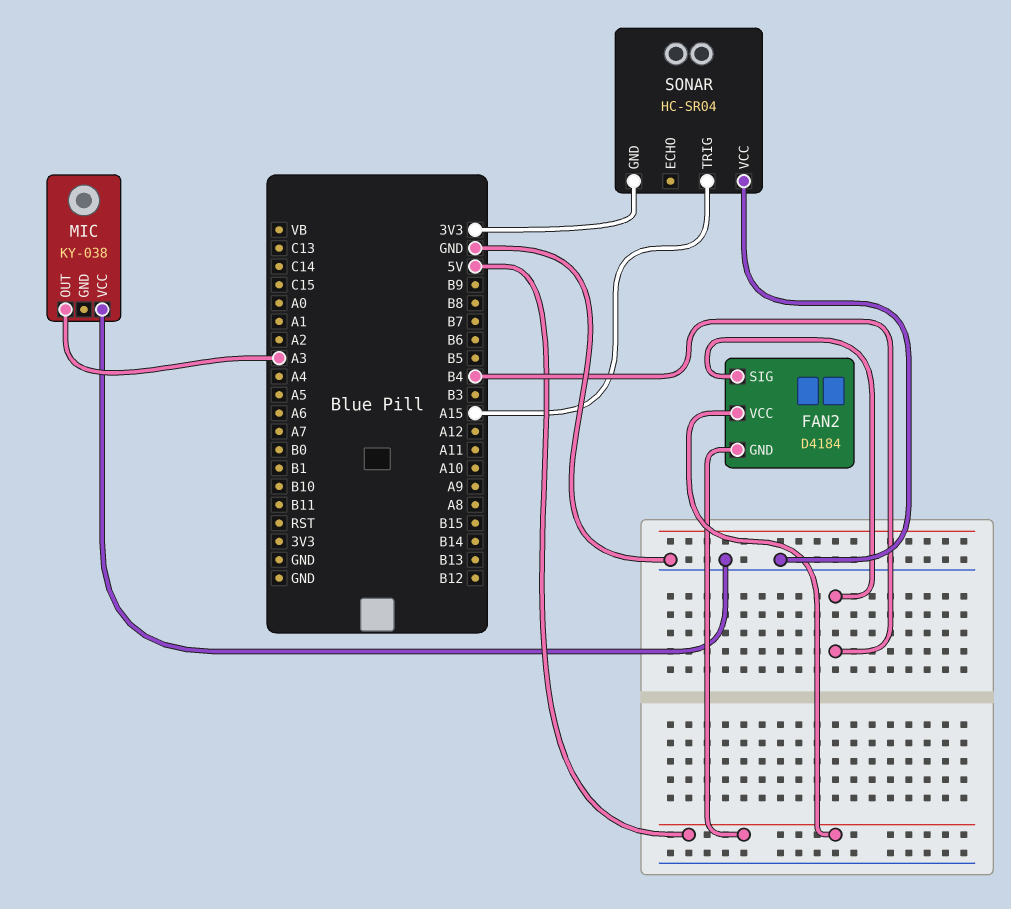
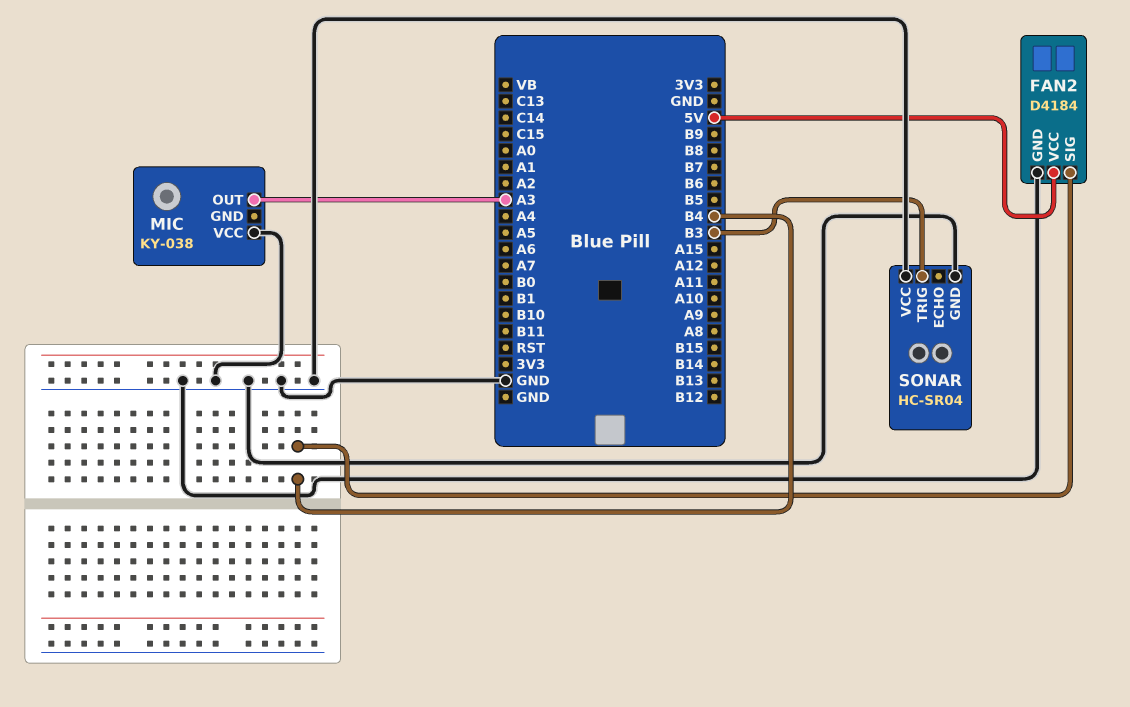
FAN2 pin GND: 5V -> GND
SONAR pin GND: 3V3 -> GND
SONAR pin TRIG: A15 -> B3

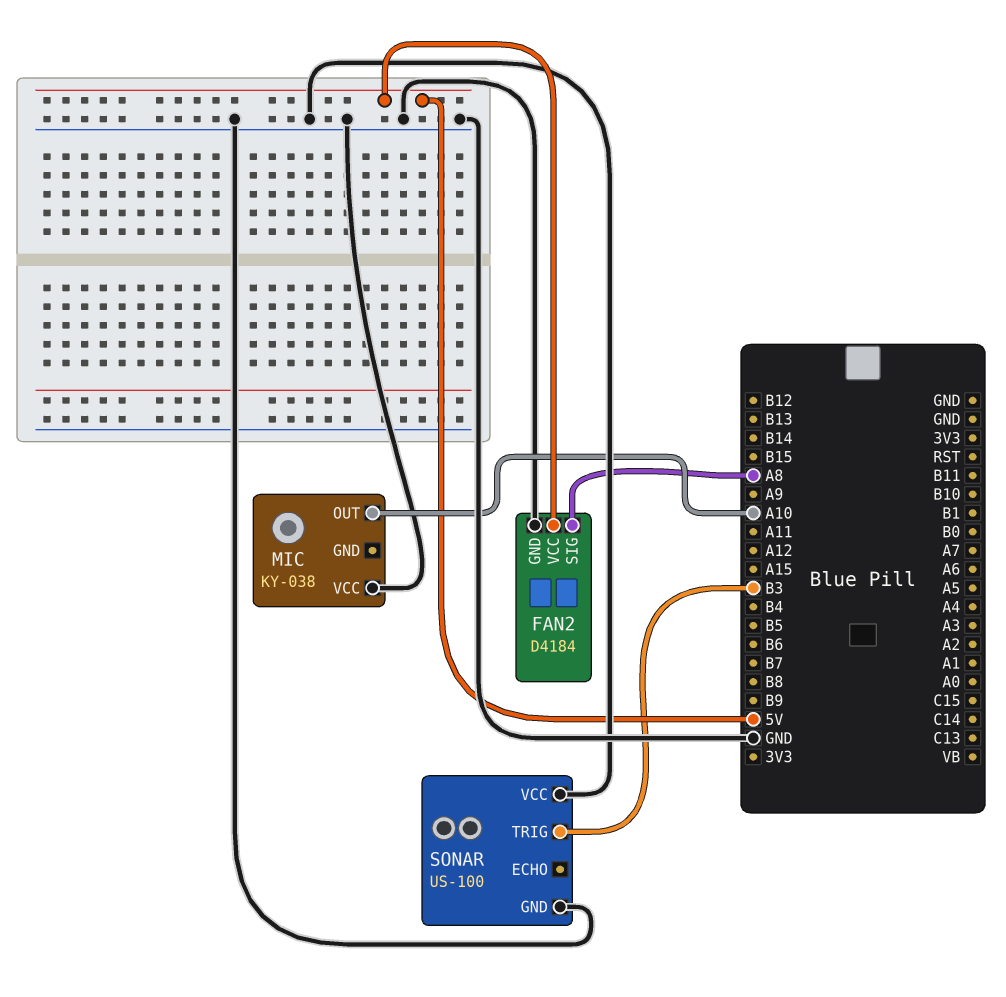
FAN2 pin SIG: B4 -> A8
MIC pin OUT: A3 -> A10
SONAR: HC-SR04 -> US-100

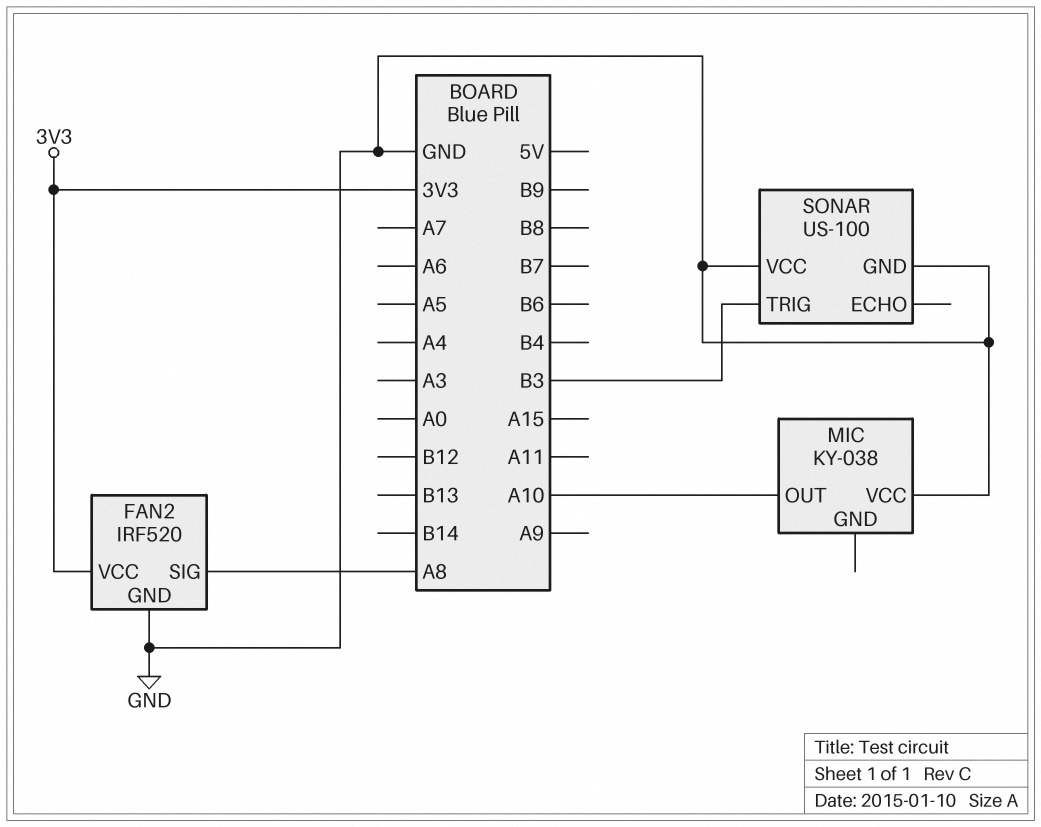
FAN2: D4184 -> IRF520
FAN2 pin VCC: 5V -> 3V3

